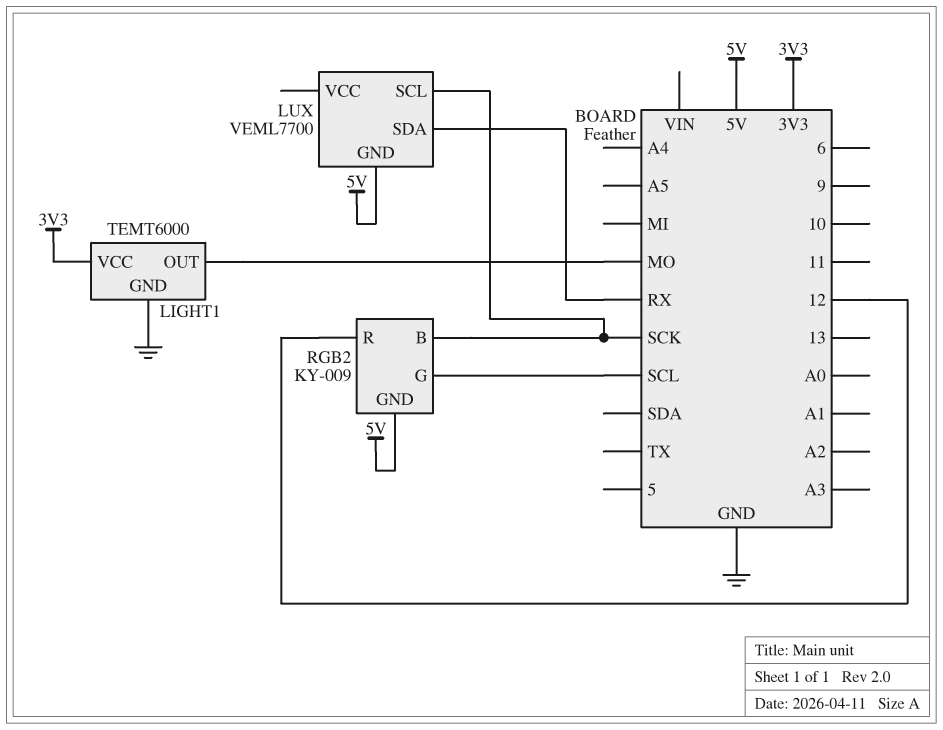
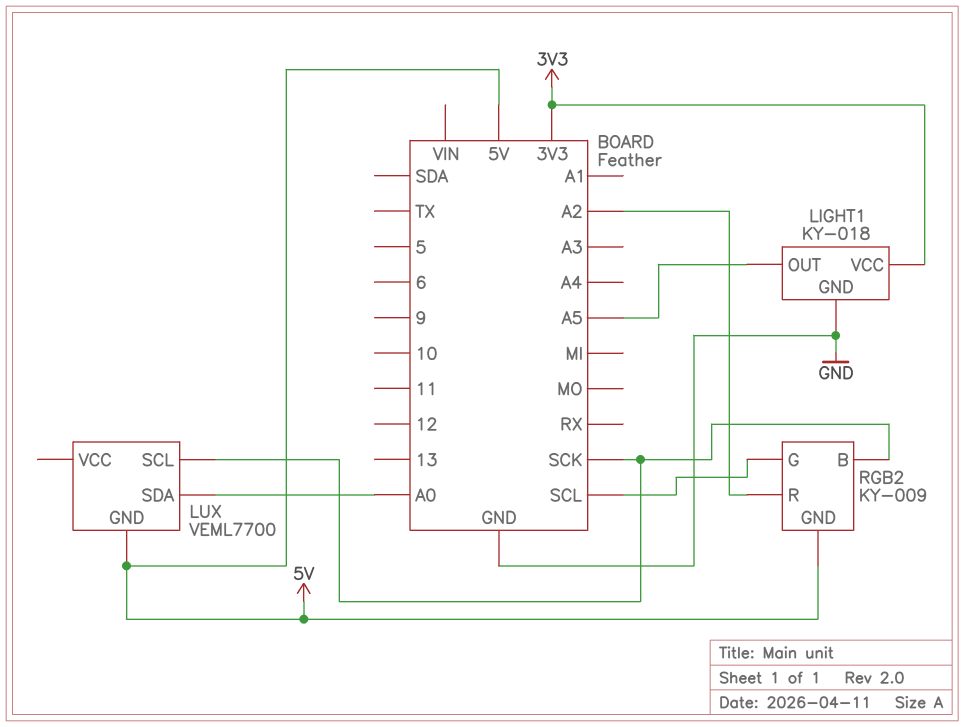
LIGHT1: TEMT6000 -> KY-018
LIGHT1 pin OUT: MO -> A5
LUX pin SDA: RX -> A0
RGB2 pin R: 12 -> A2

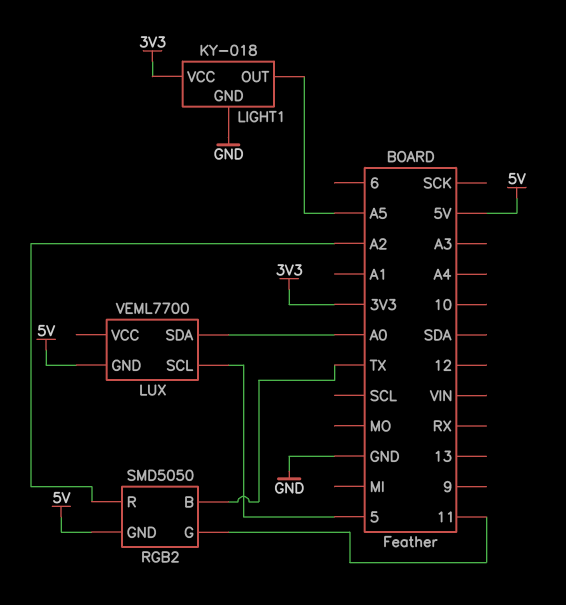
LUX pin SCL: SCK -> 5
RGB2: KY-009 -> SMD5050
RGB2 pin B: SCK -> TX
RGB2 pin G: SCL -> 11

